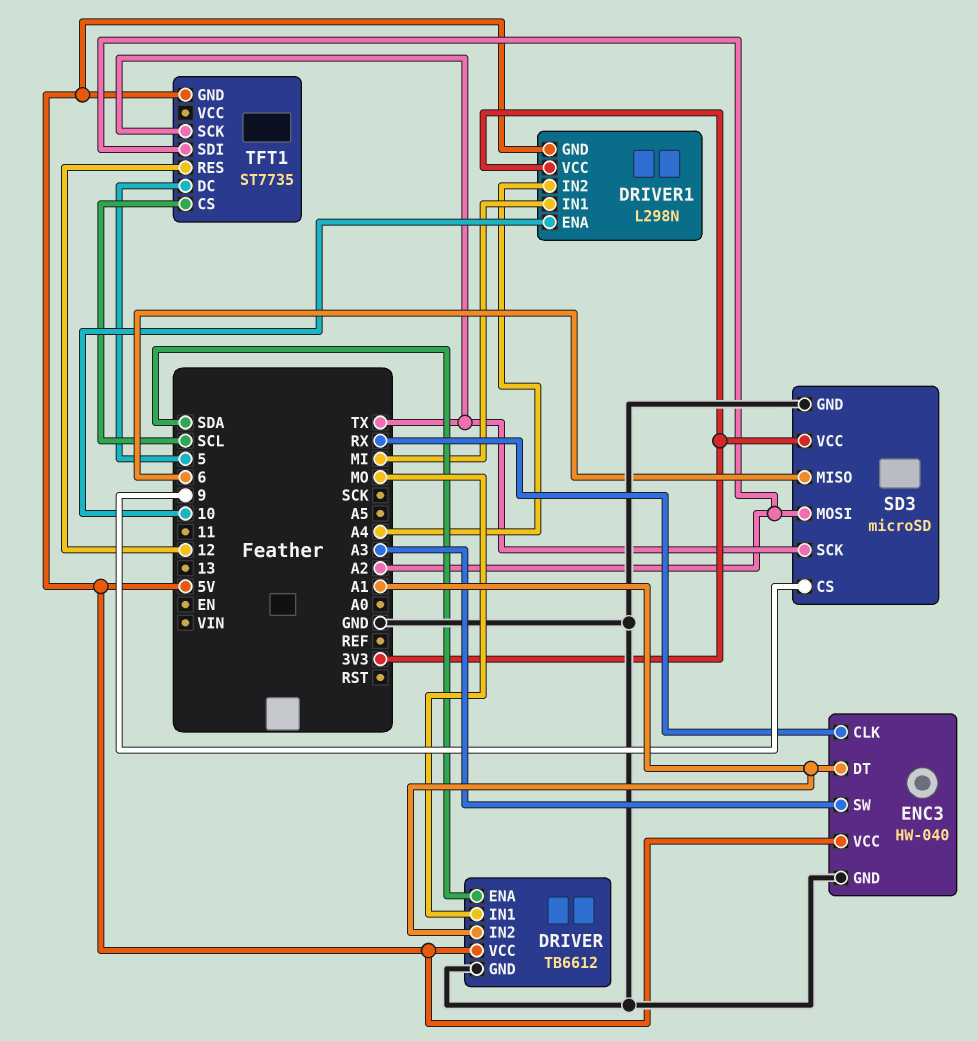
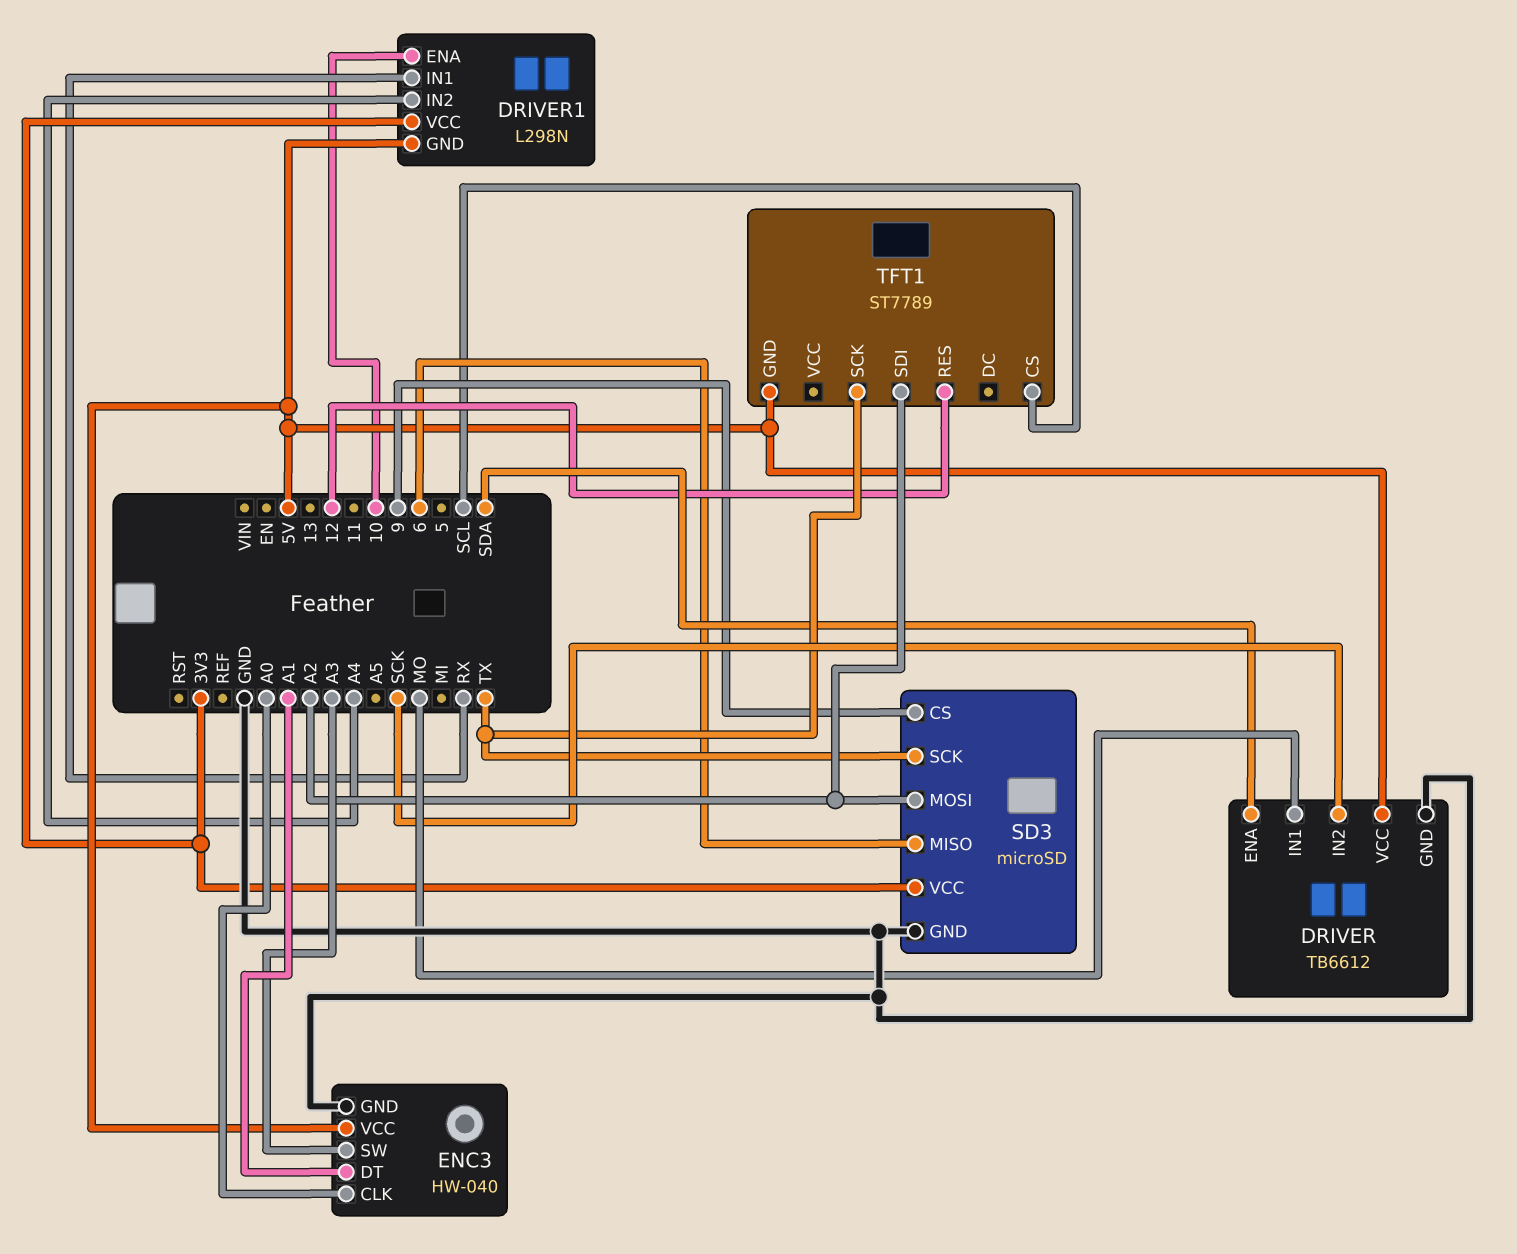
DRIVER pin IN2: A1 -> SCK
DRIVER1 pin IN1: MI -> RX
ENC3 pin CLK: RX -> A0
TFT1: ST7735 -> ST7789
TFT1 pin DC: 5 -> none

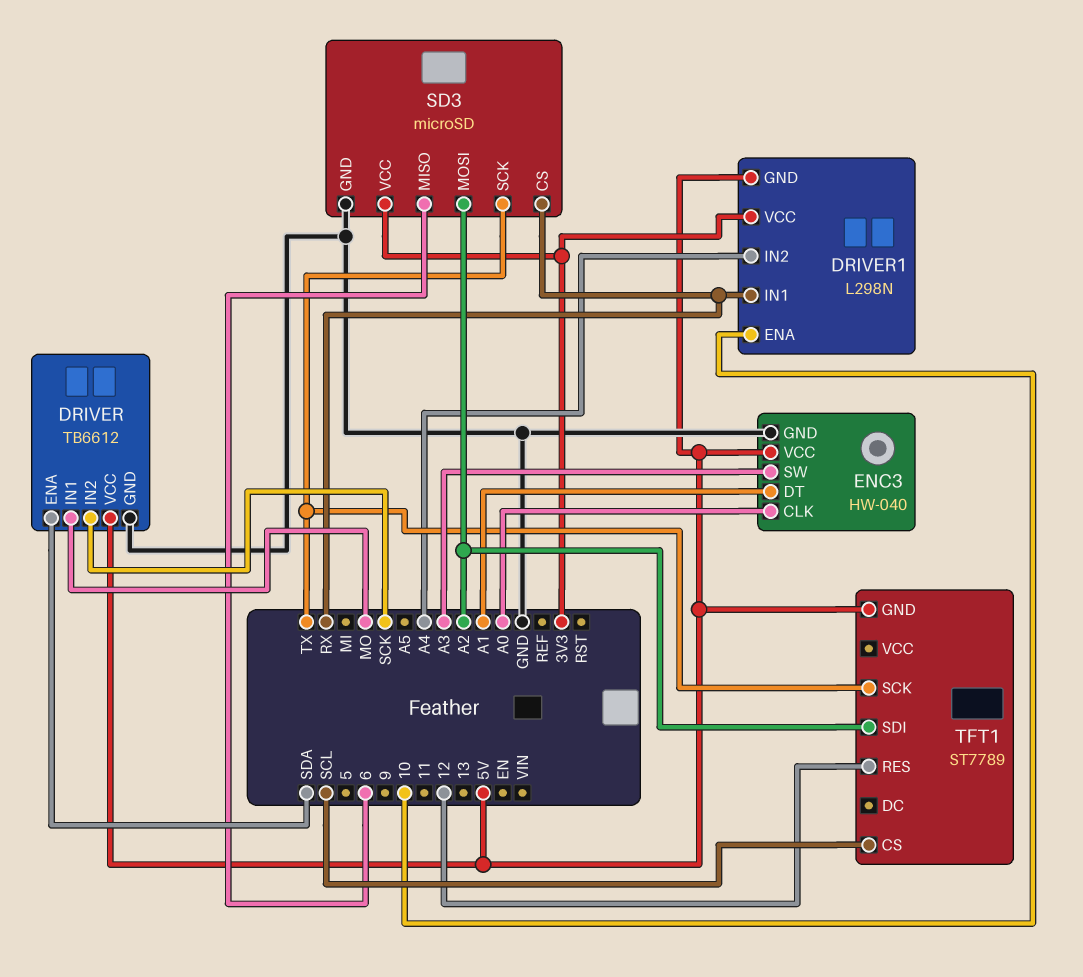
SD3 pin CS: 9 -> RX

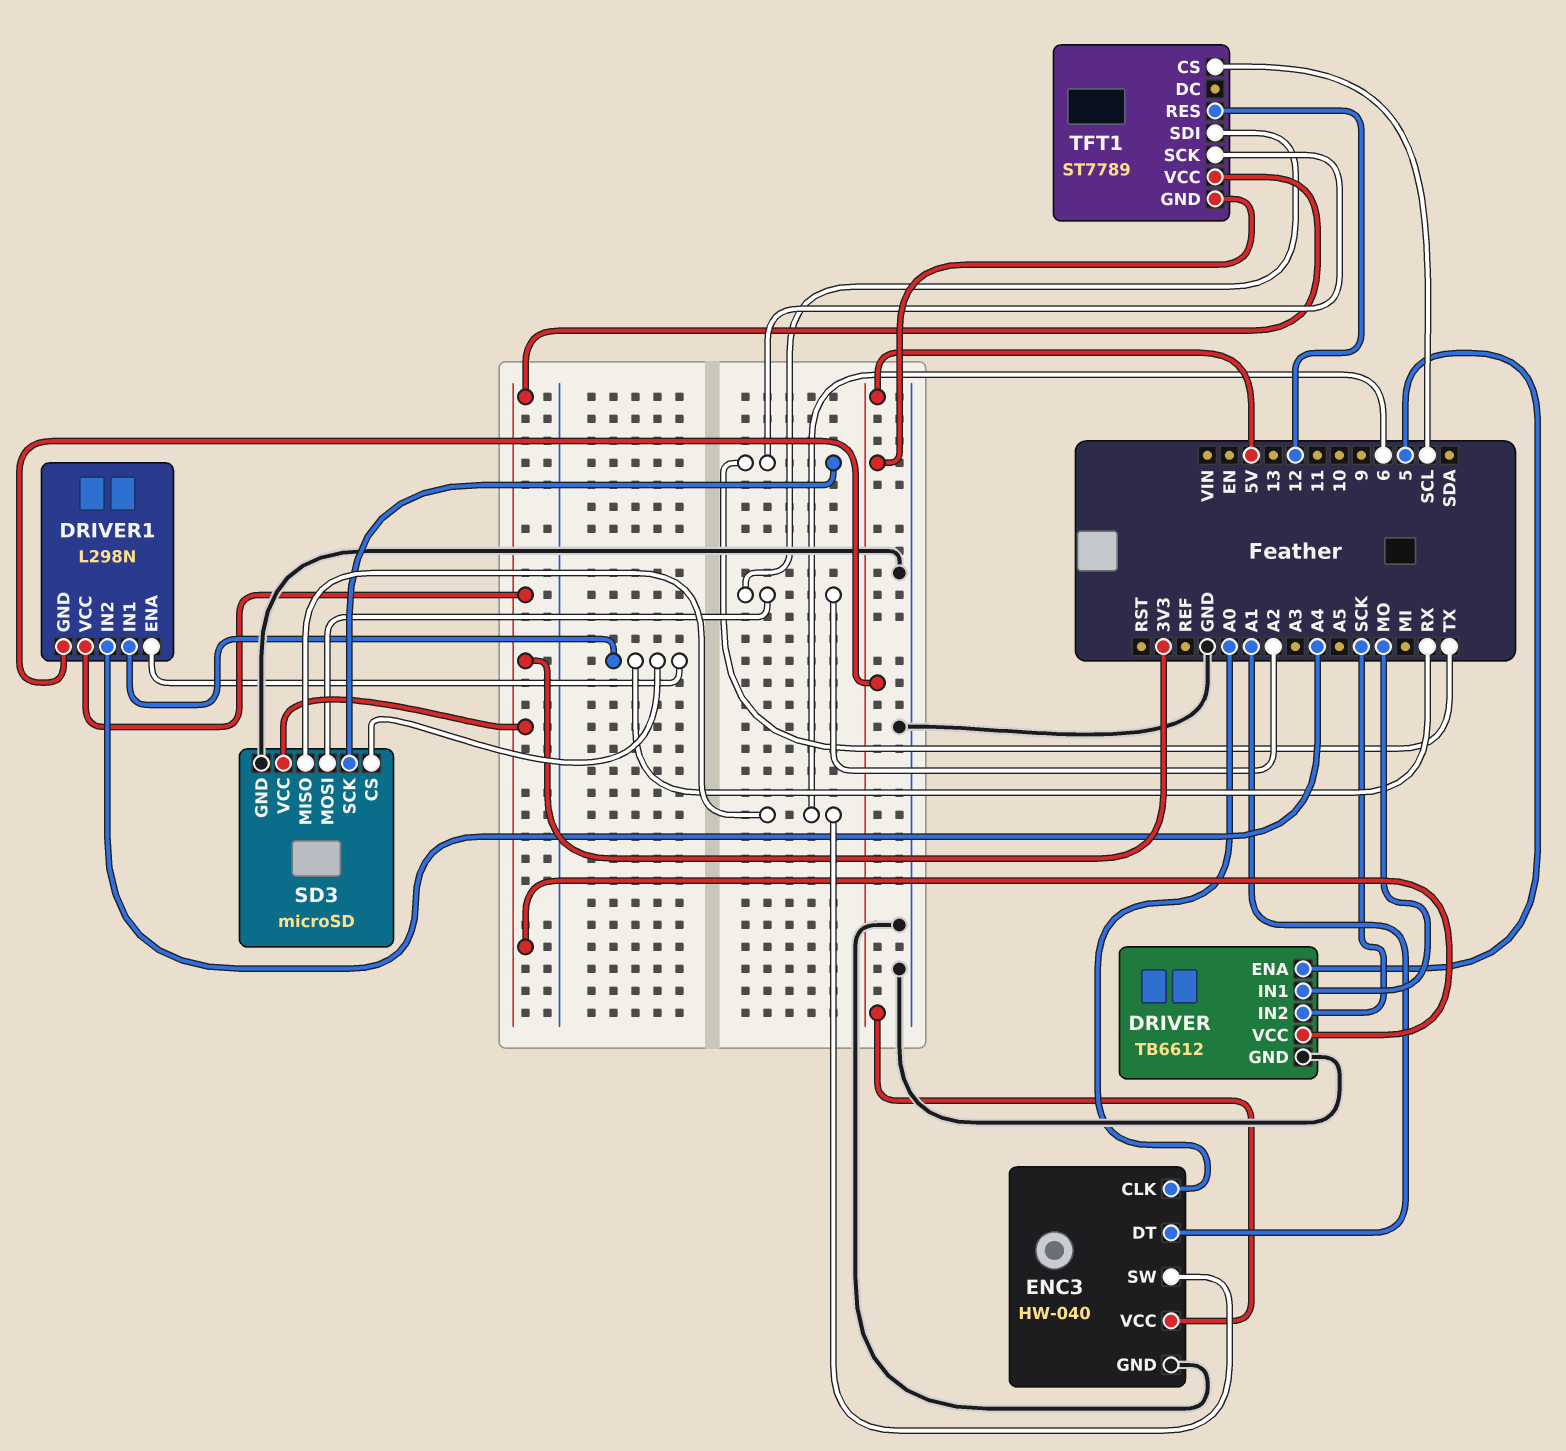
DRIVER pin ENA: SDA -> 5
DRIVER pin VCC: 5V -> 3V3
DRIVER1 pin ENA: 10 -> RX
ENC3 pin SW: A3 -> 6
TFT1 pin VCC: none -> 3V3

